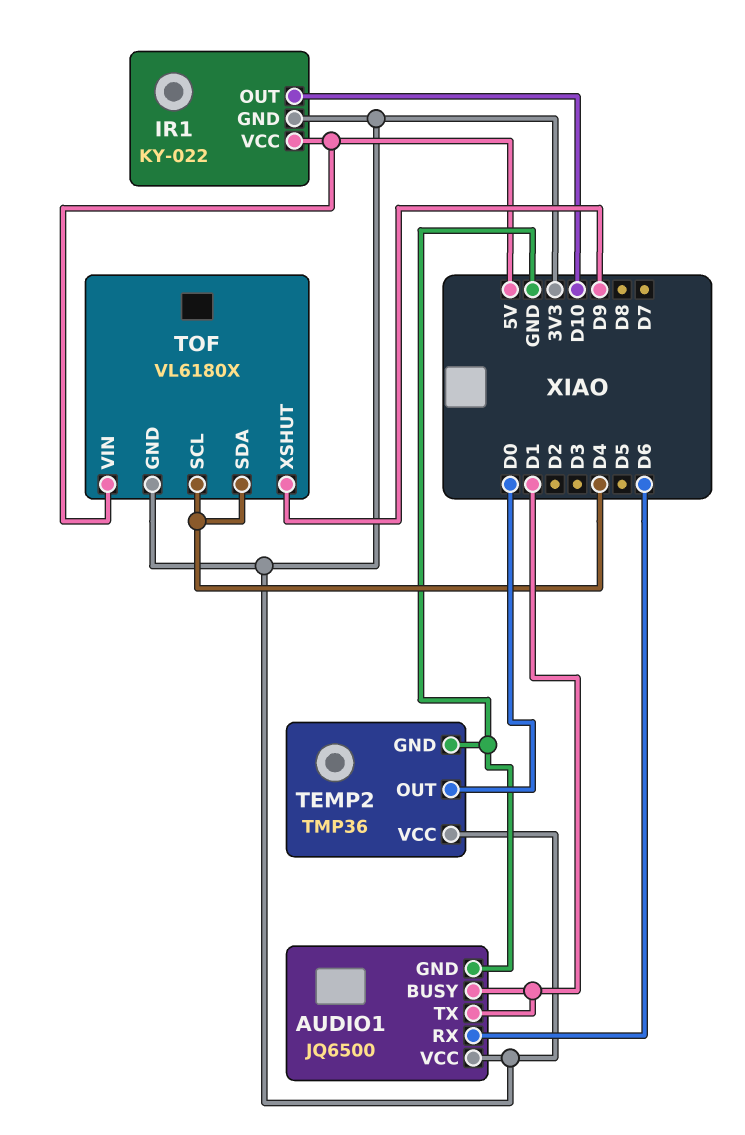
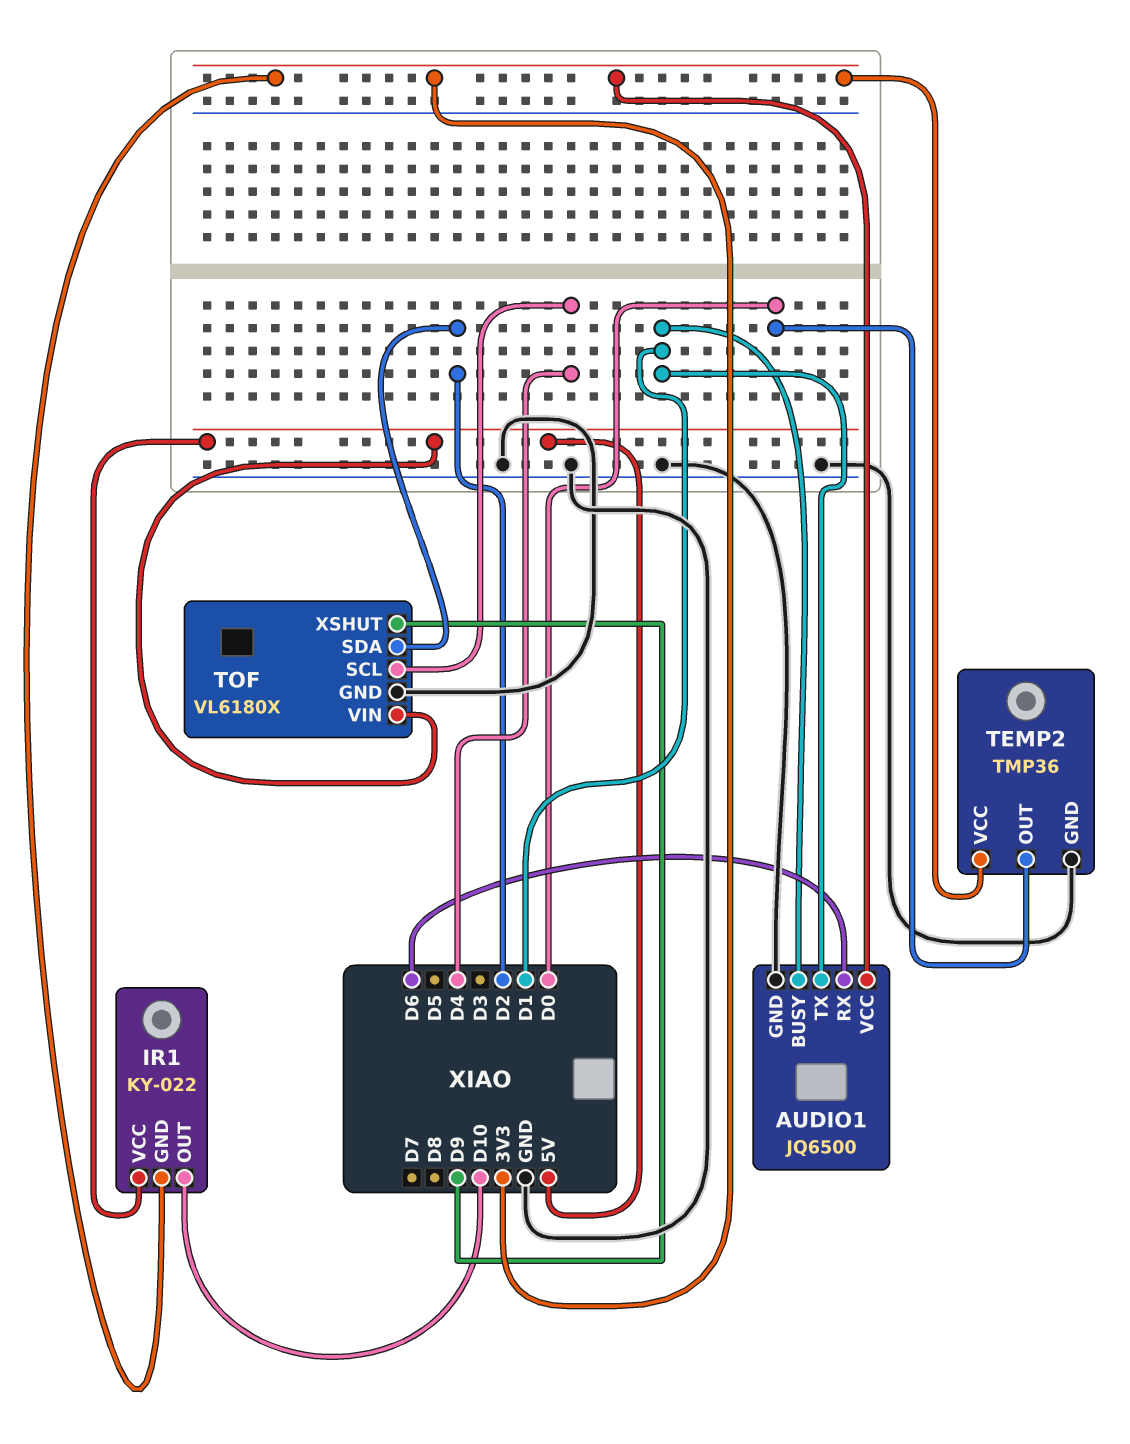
TOF pin GND: 3V3 -> GND
TOF pin SDA: D4 -> D2

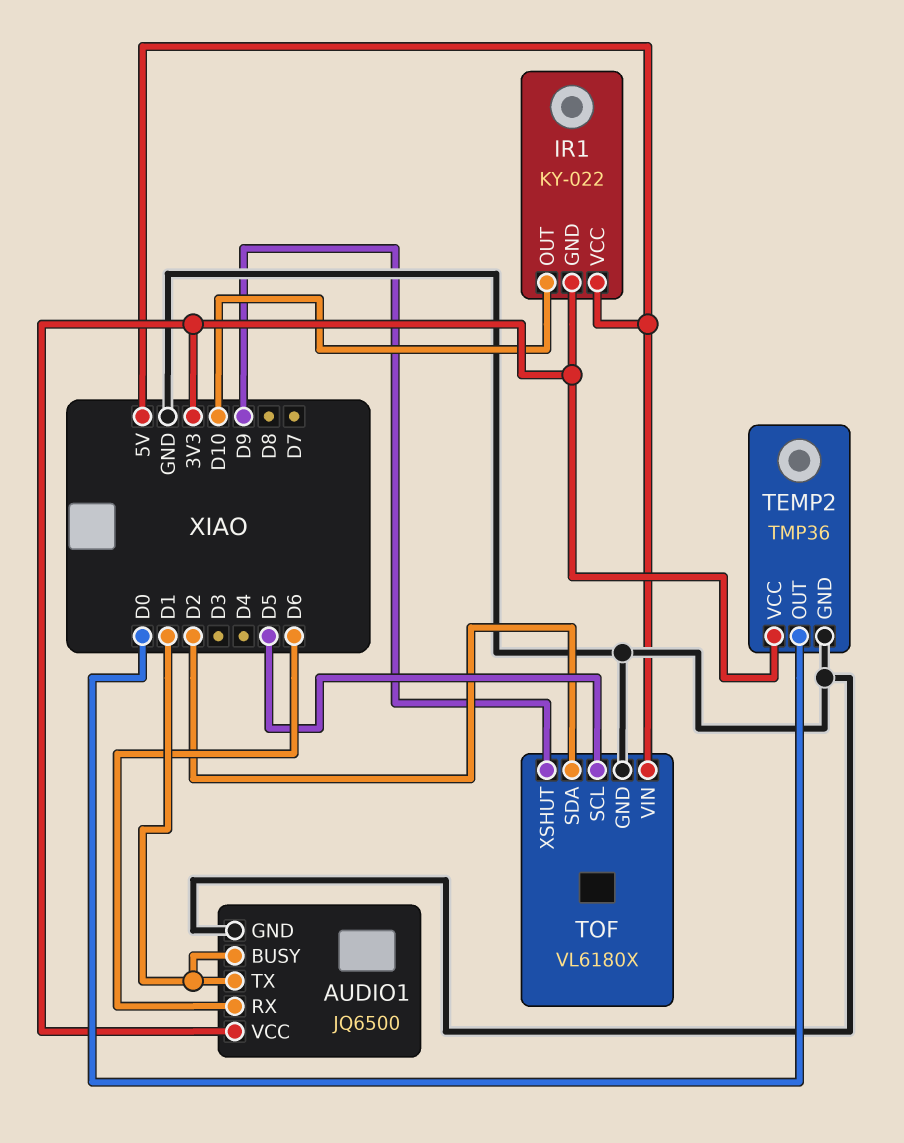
TOF pin SCL: D4 -> D5

